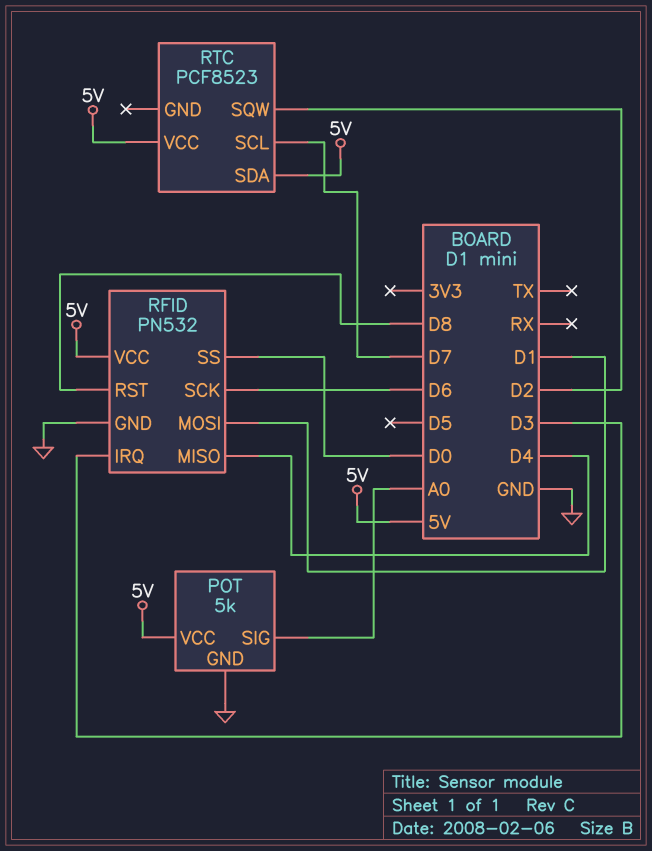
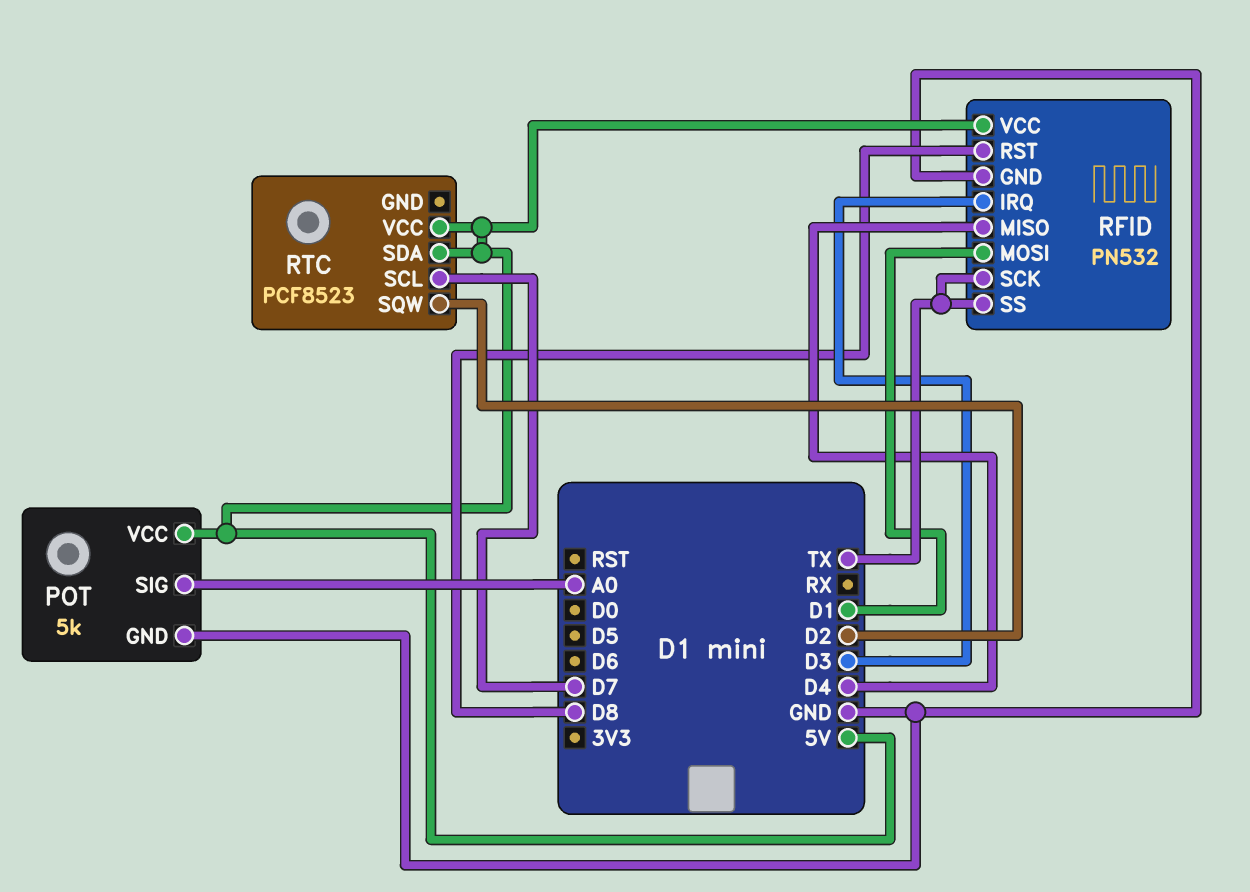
RFID pin SCK: D6 -> TX
RFID pin SS: D0 -> TX

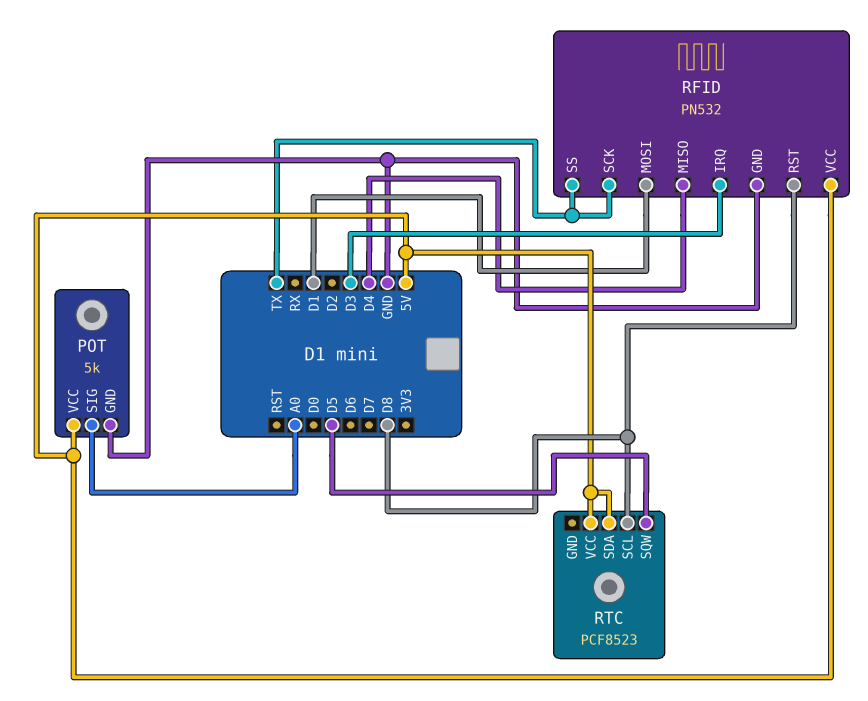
RTC pin SCL: D7 -> D8
RTC pin SQW: D2 -> D5

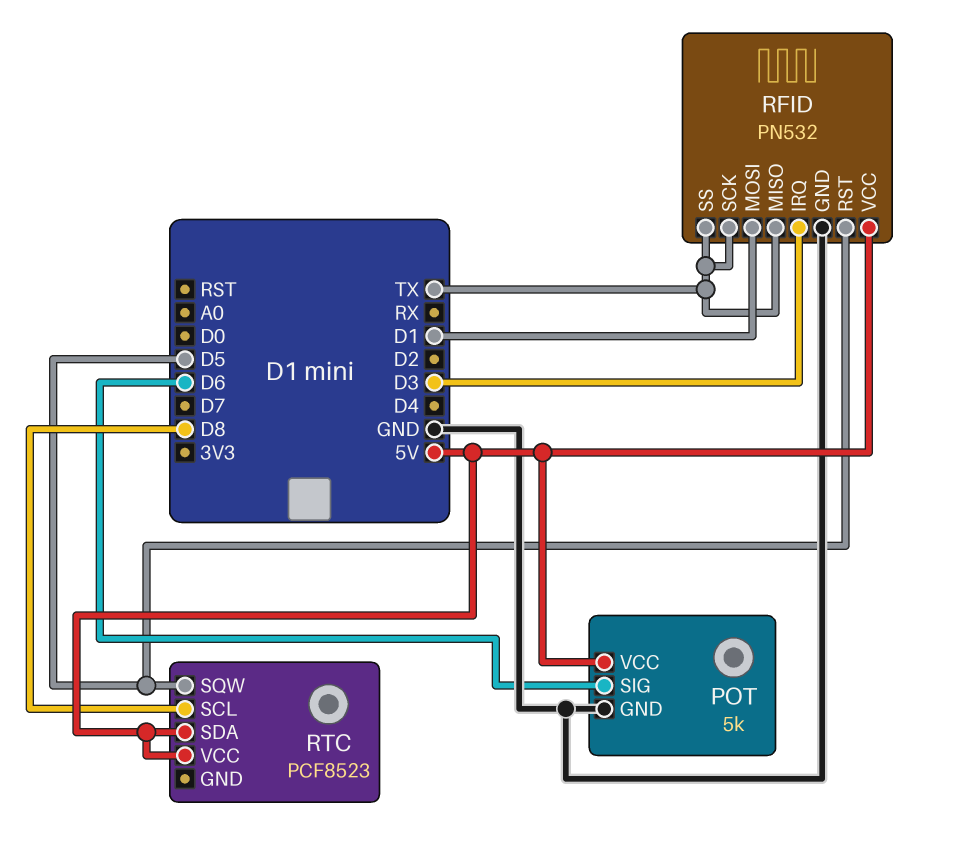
POT pin SIG: A0 -> D6
RFID pin MISO: D4 -> TX
RFID pin RST: D8 -> D5

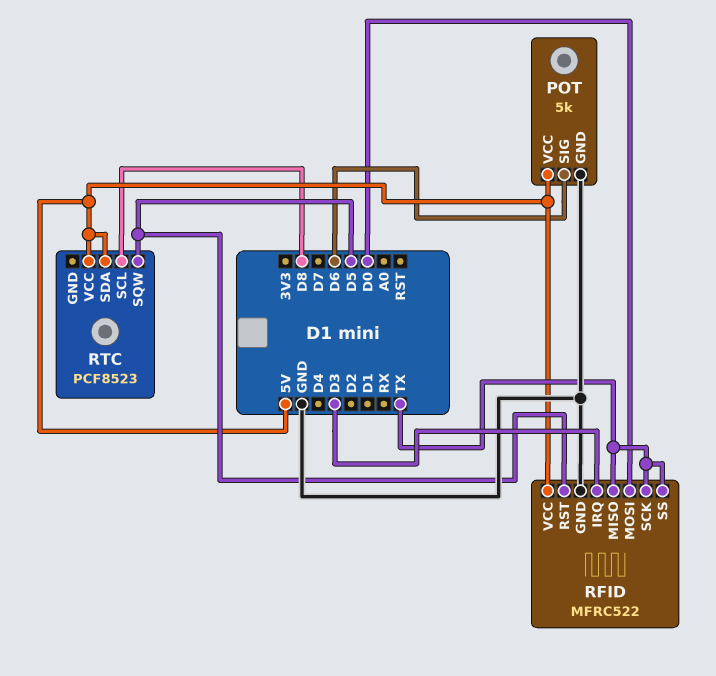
RFID: PN532 -> MFRC522
RFID pin MOSI: D1 -> D0

